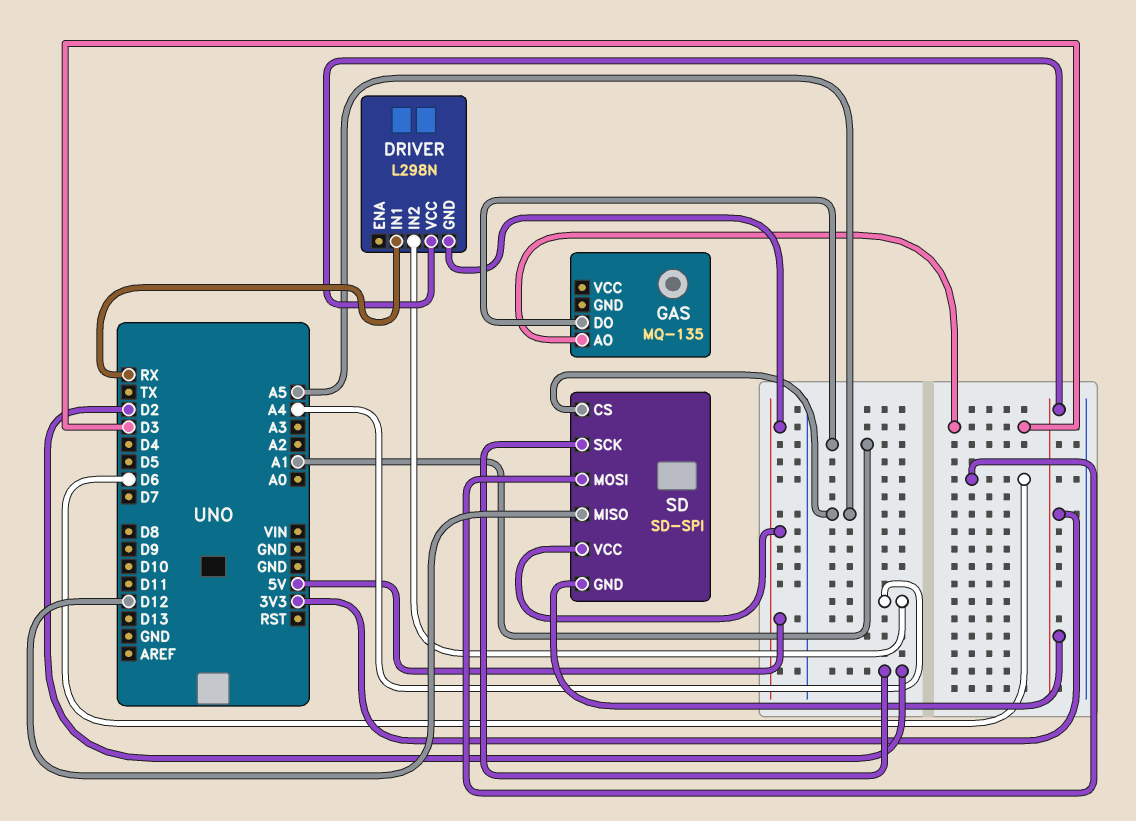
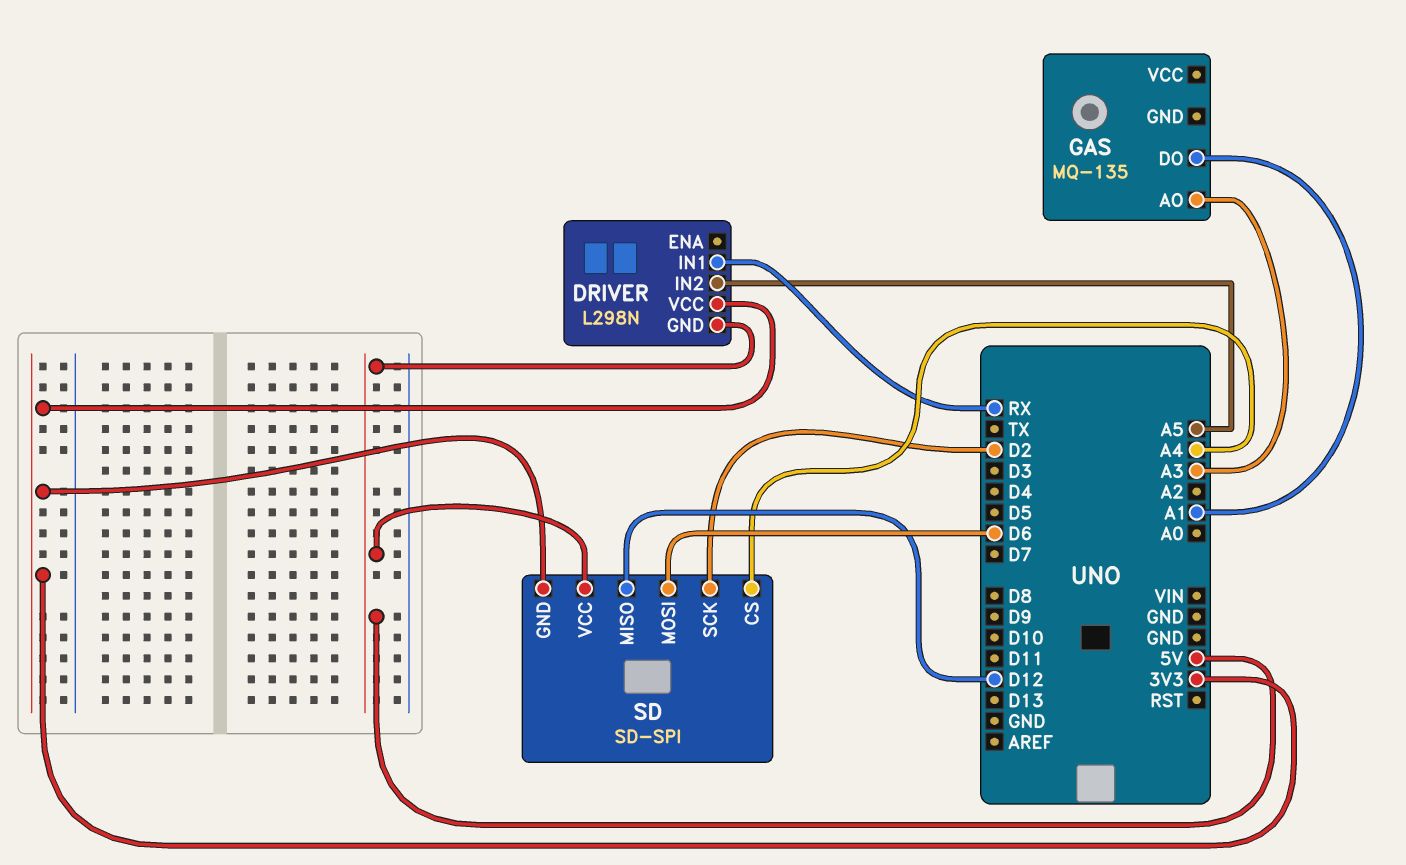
DRIVER pin IN2: A4 -> A5
GAS pin AO: D3 -> A3
SD pin CS: A5 -> A4

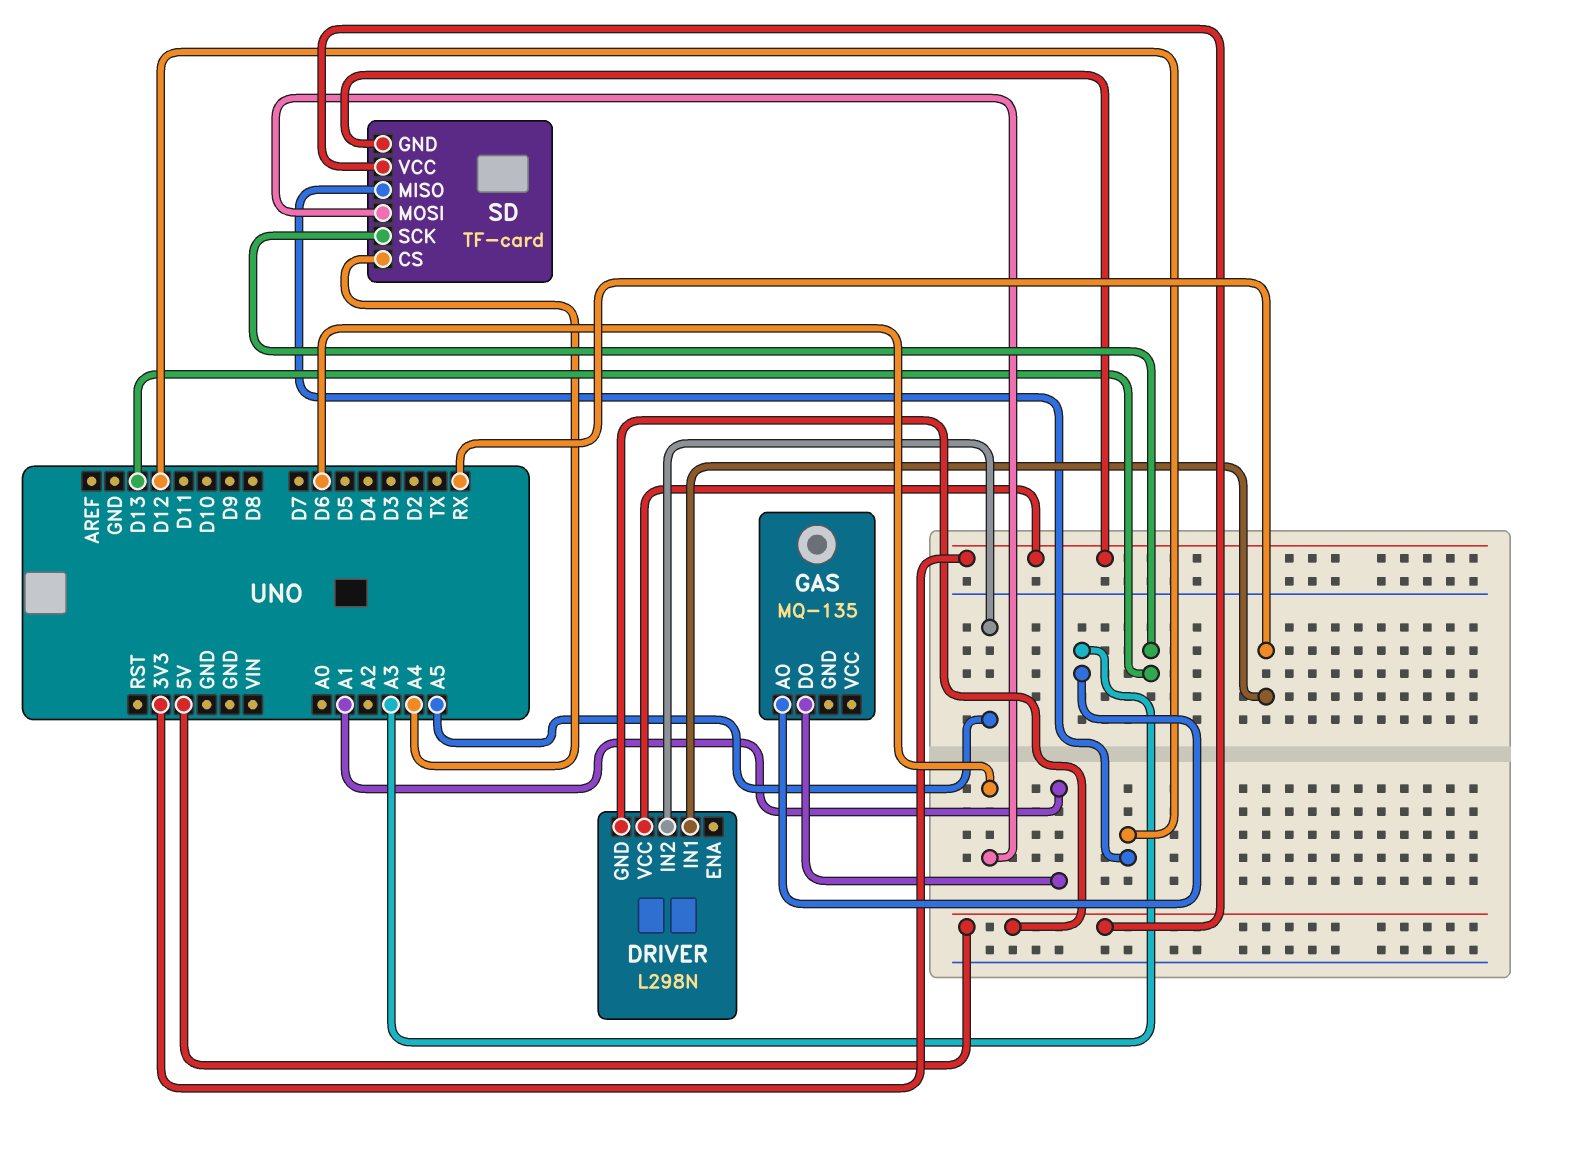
SD: SD-SPI -> TF-card
SD pin SCK: D2 -> D13

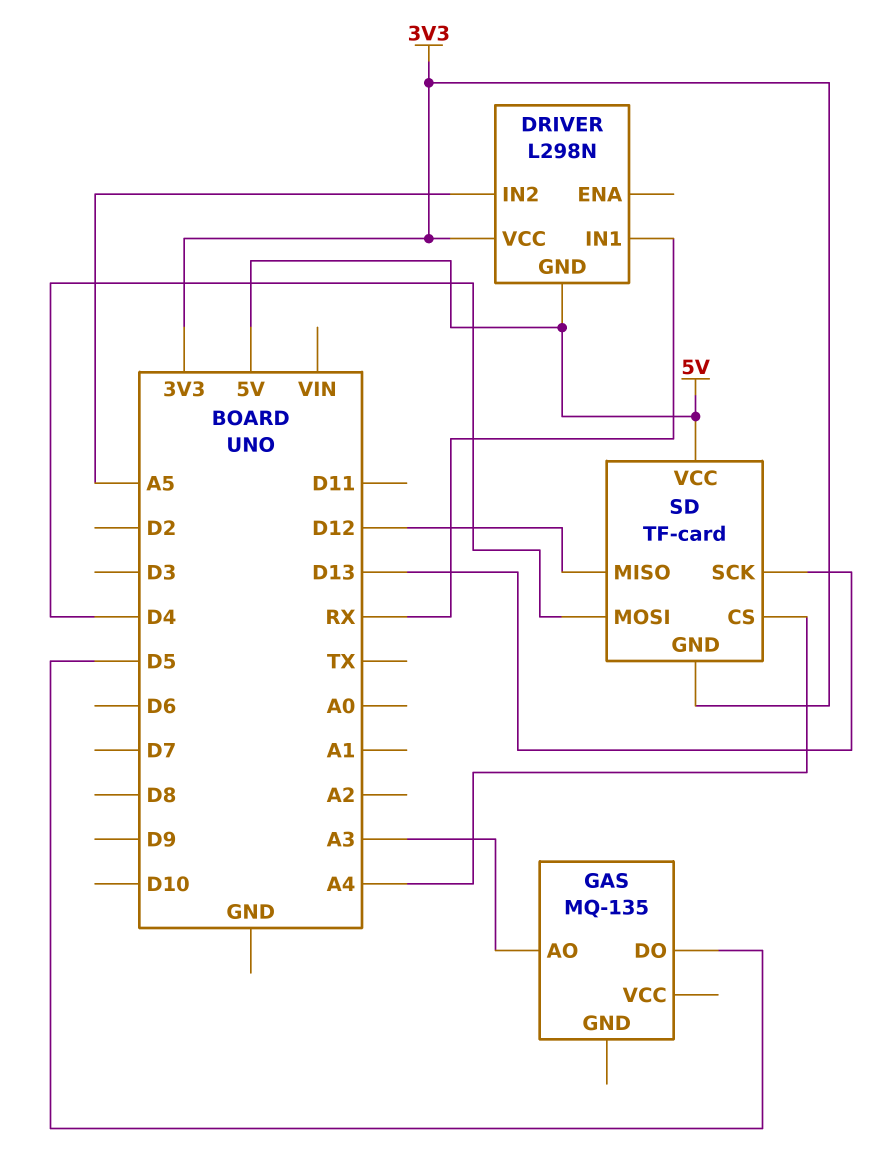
GAS pin DO: A1 -> D5
SD pin MOSI: D6 -> D4

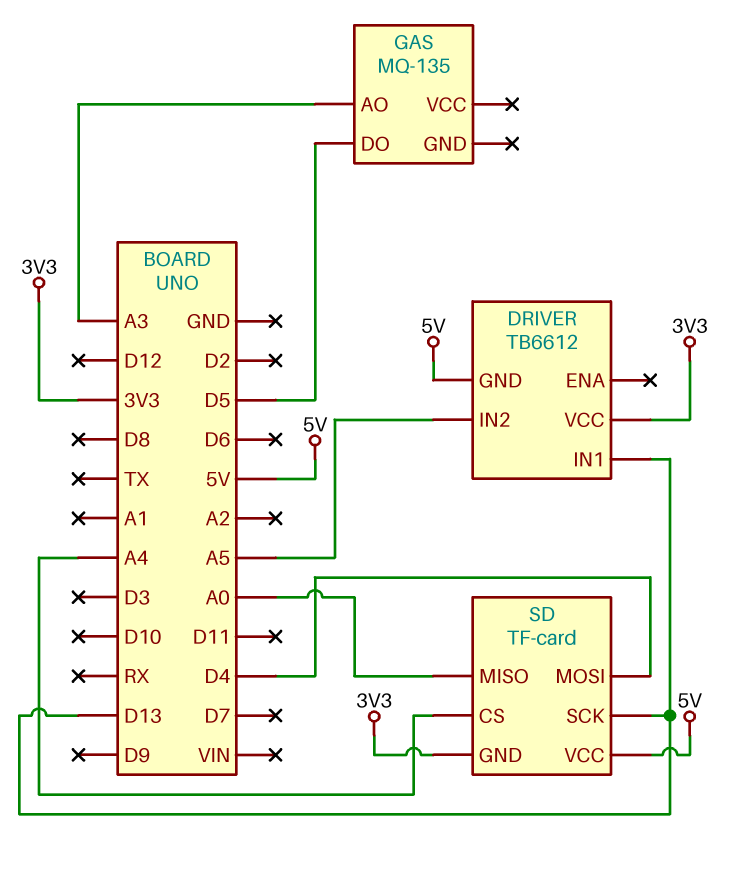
DRIVER: L298N -> TB6612
DRIVER pin IN1: RX -> D13
SD pin MISO: D12 -> A0

